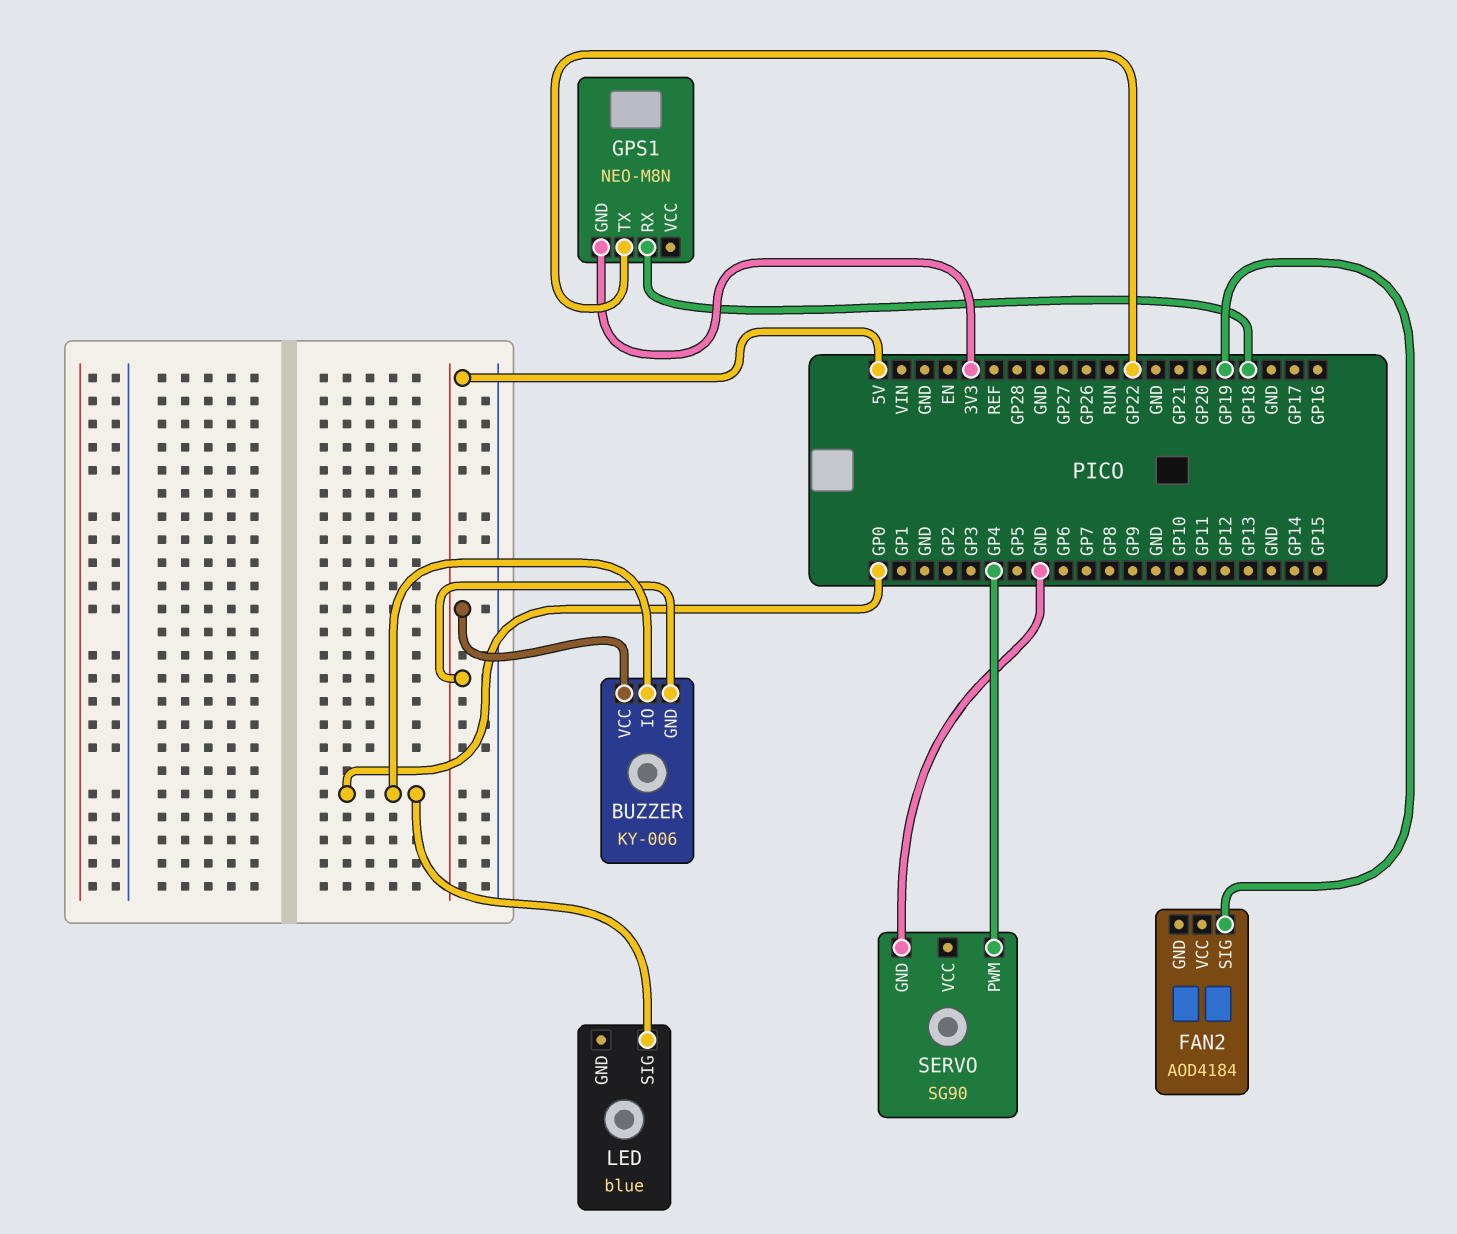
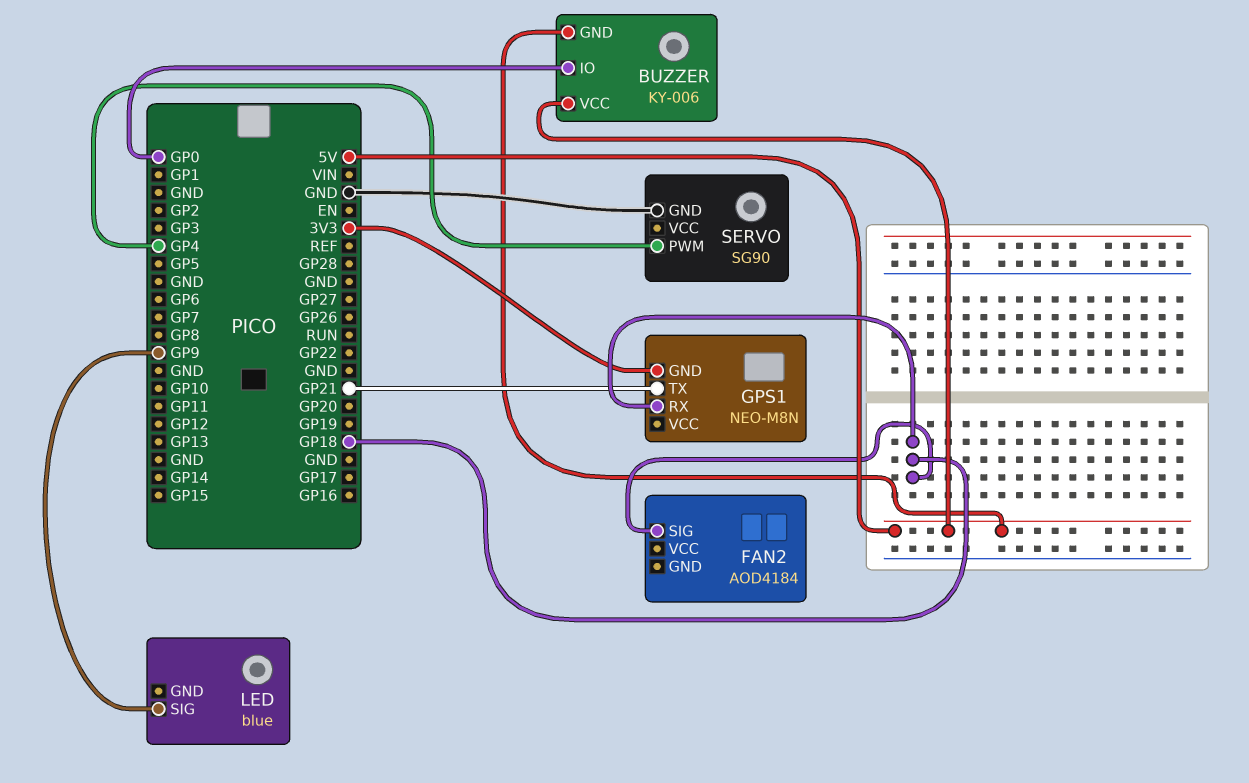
FAN2 pin SIG: GP19 -> GP18
GPS1 pin TX: GP22 -> GP21
LED pin SIG: GP0 -> GP9

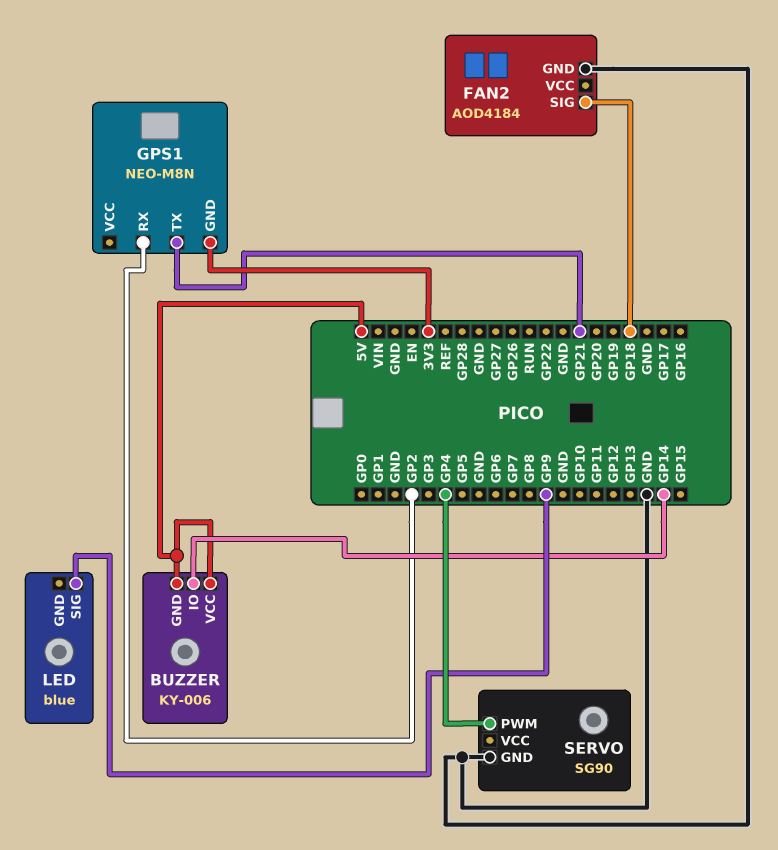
BUZZER pin IO: GP0 -> GP14
FAN2 pin GND: none -> GND
GPS1 pin RX: GP18 -> GP2

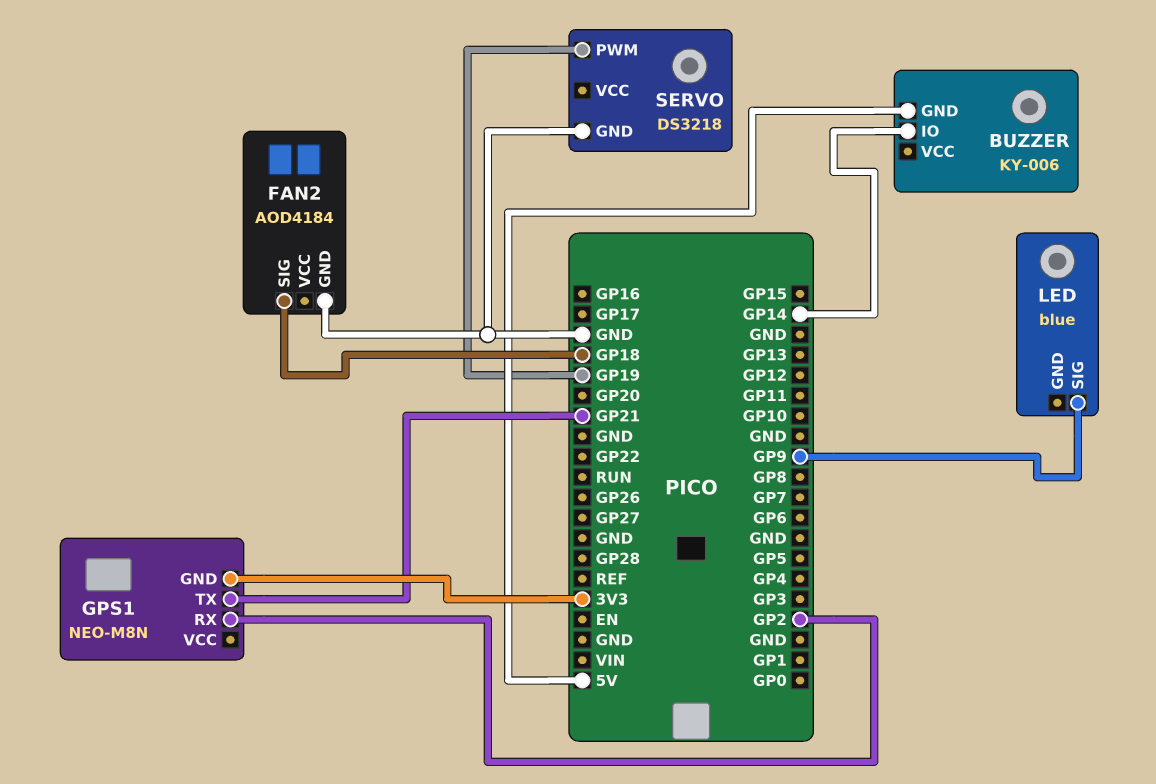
BUZZER pin VCC: 5V -> none
SERVO: SG90 -> DS3218
SERVO pin PWM: GP4 -> GP19

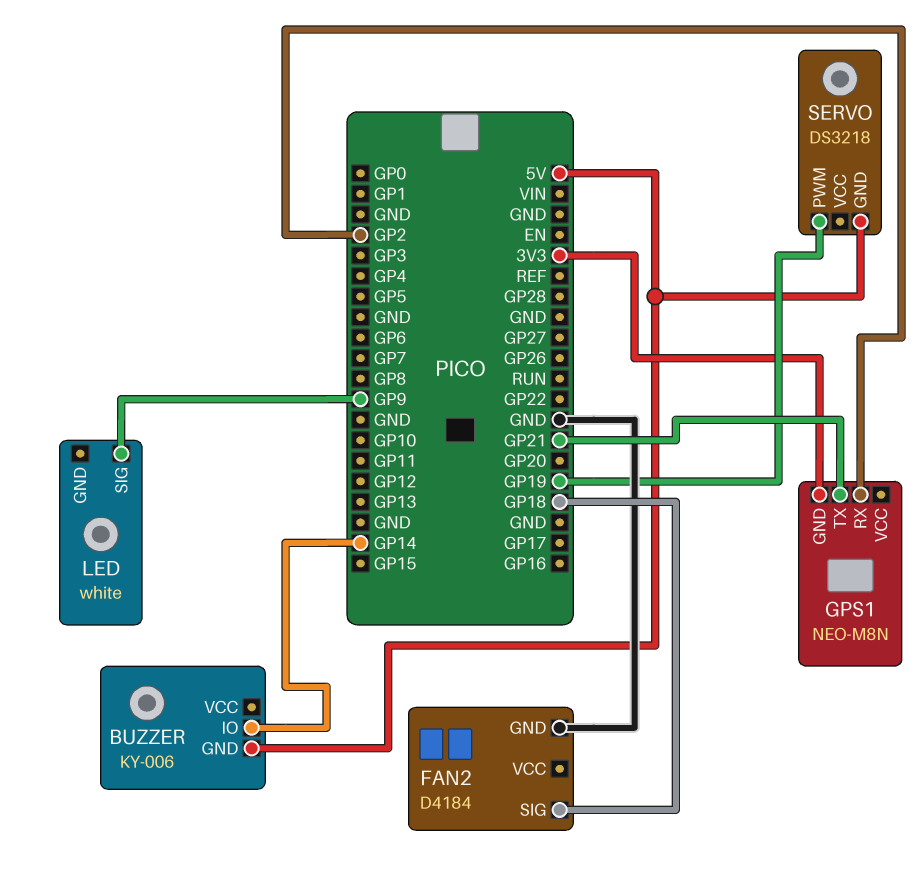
FAN2: AOD4184 -> D4184
LED: blue -> white
SERVO pin GND: GND -> 5V

